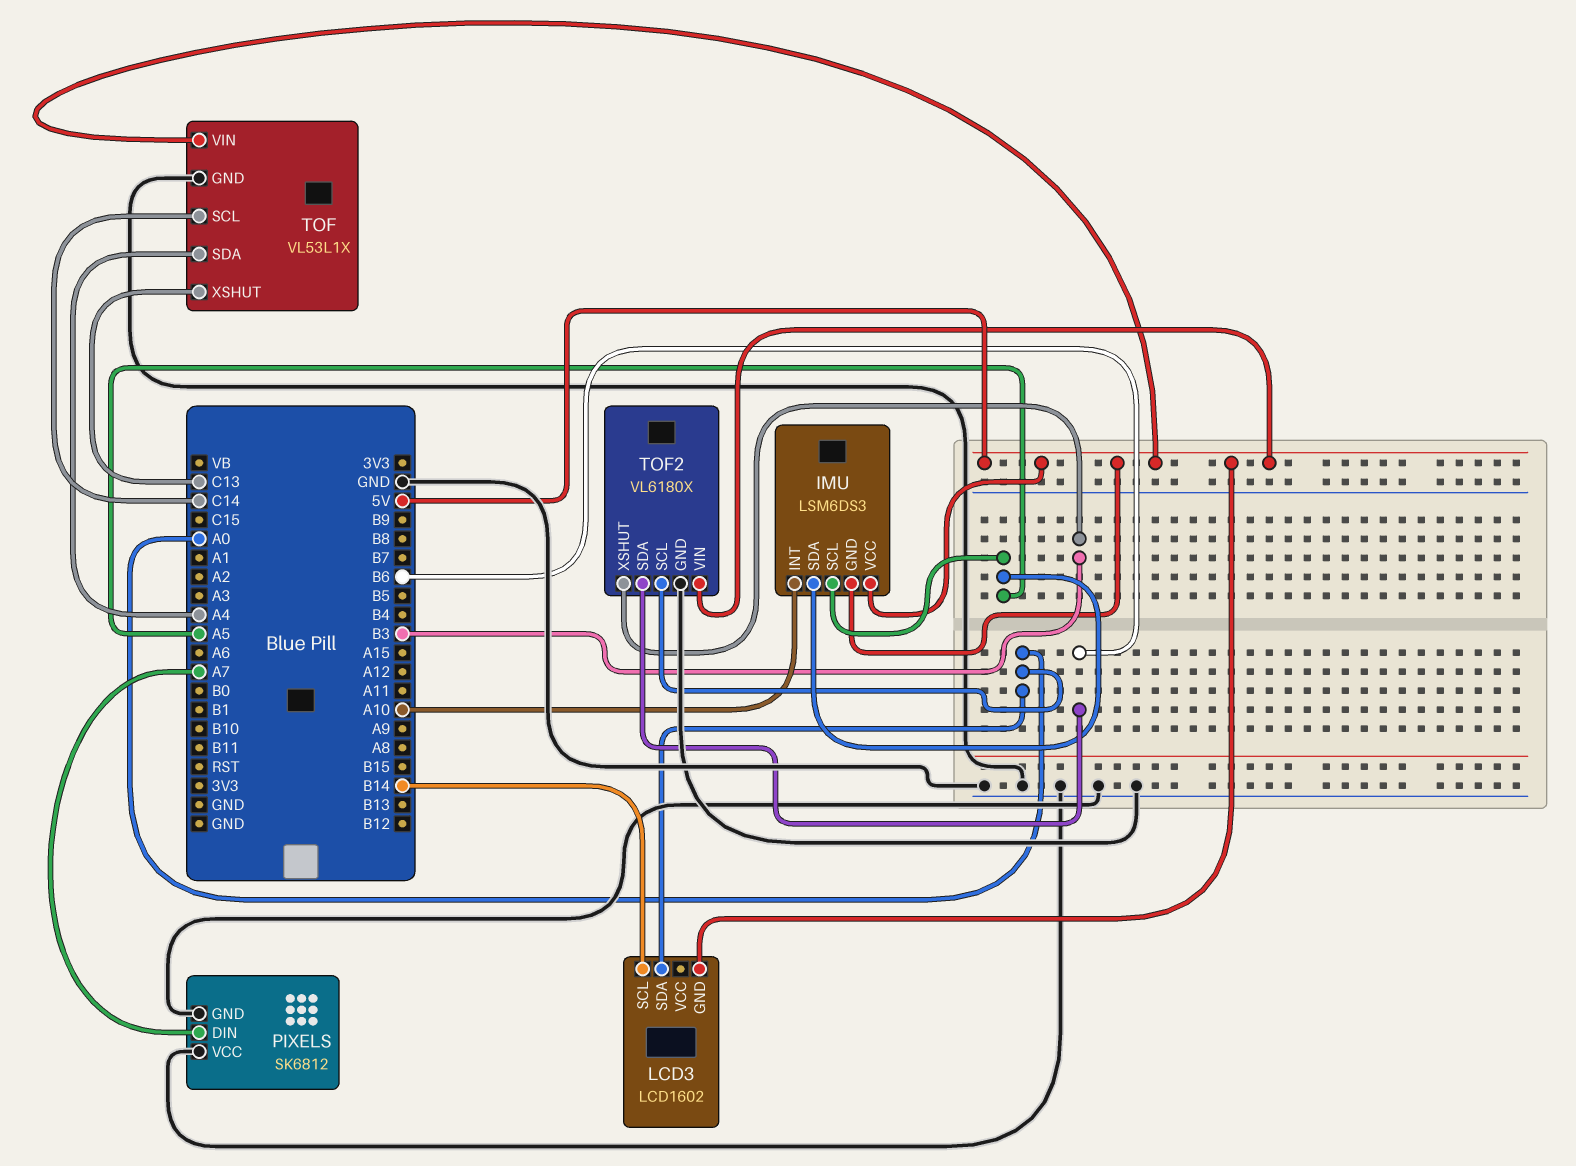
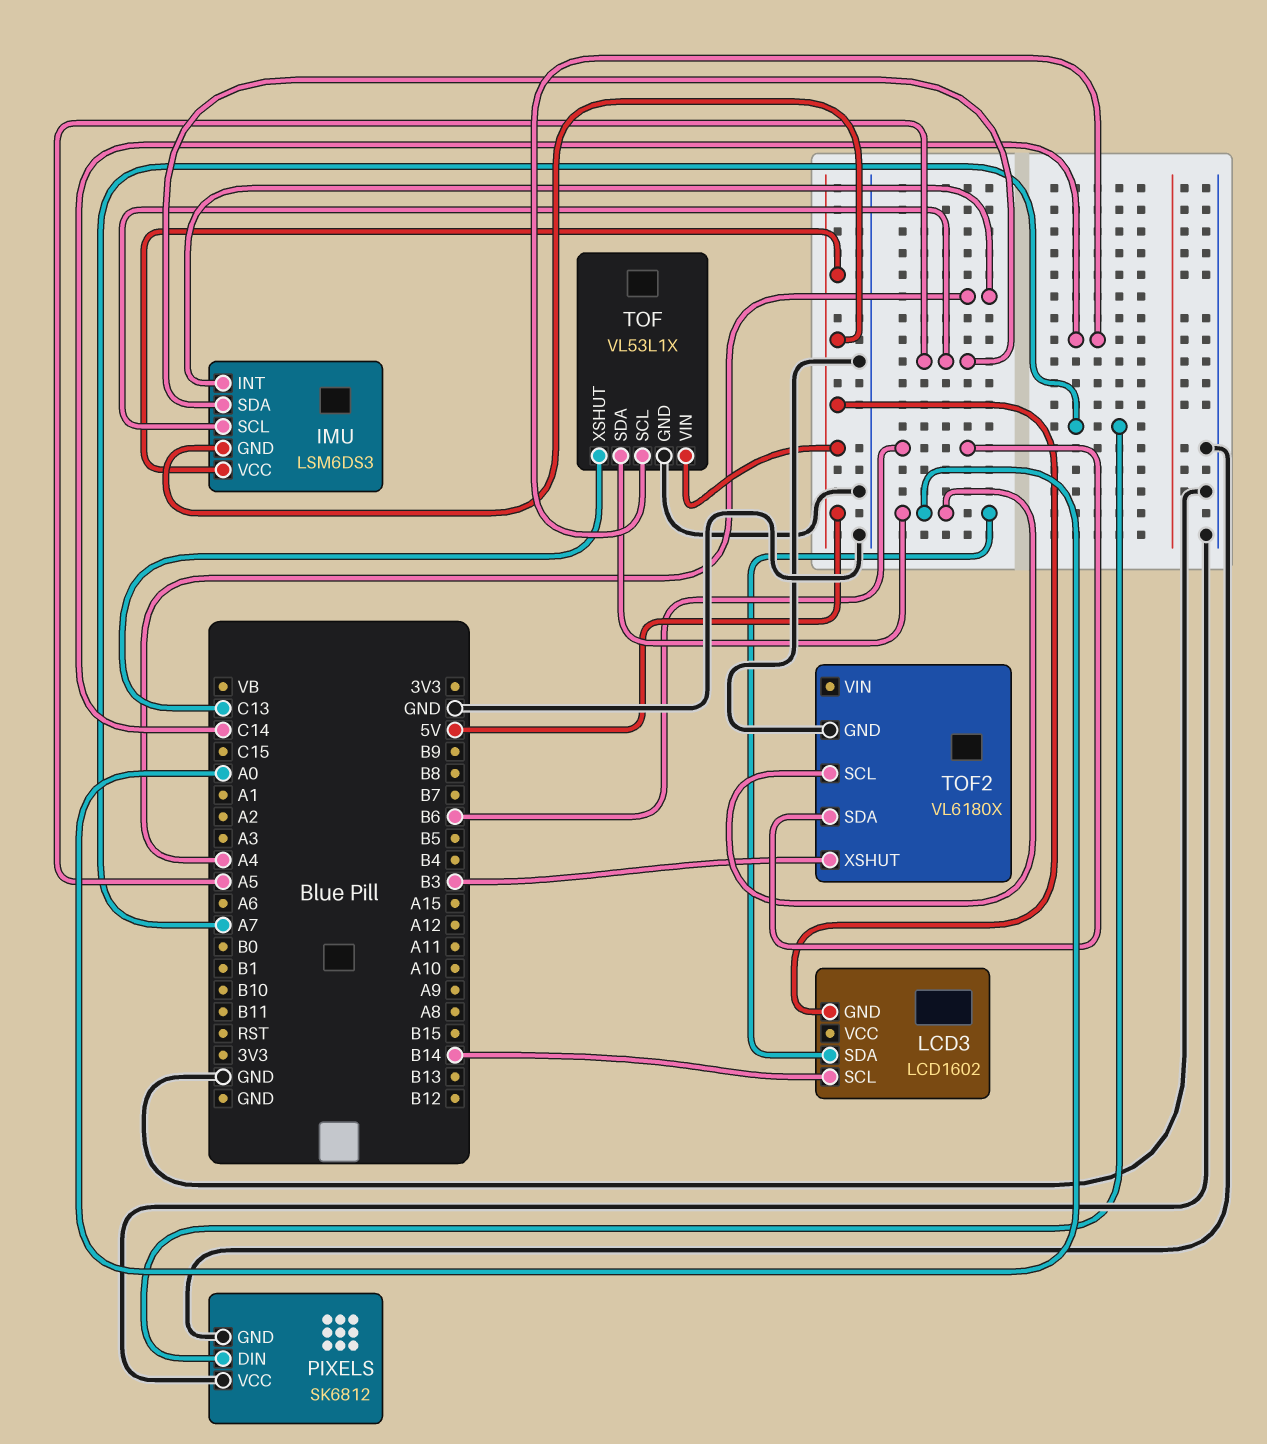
IMU pin INT: A10 -> A4
TOF pin SDA: A4 -> A0
TOF2 pin VIN: 5V -> none

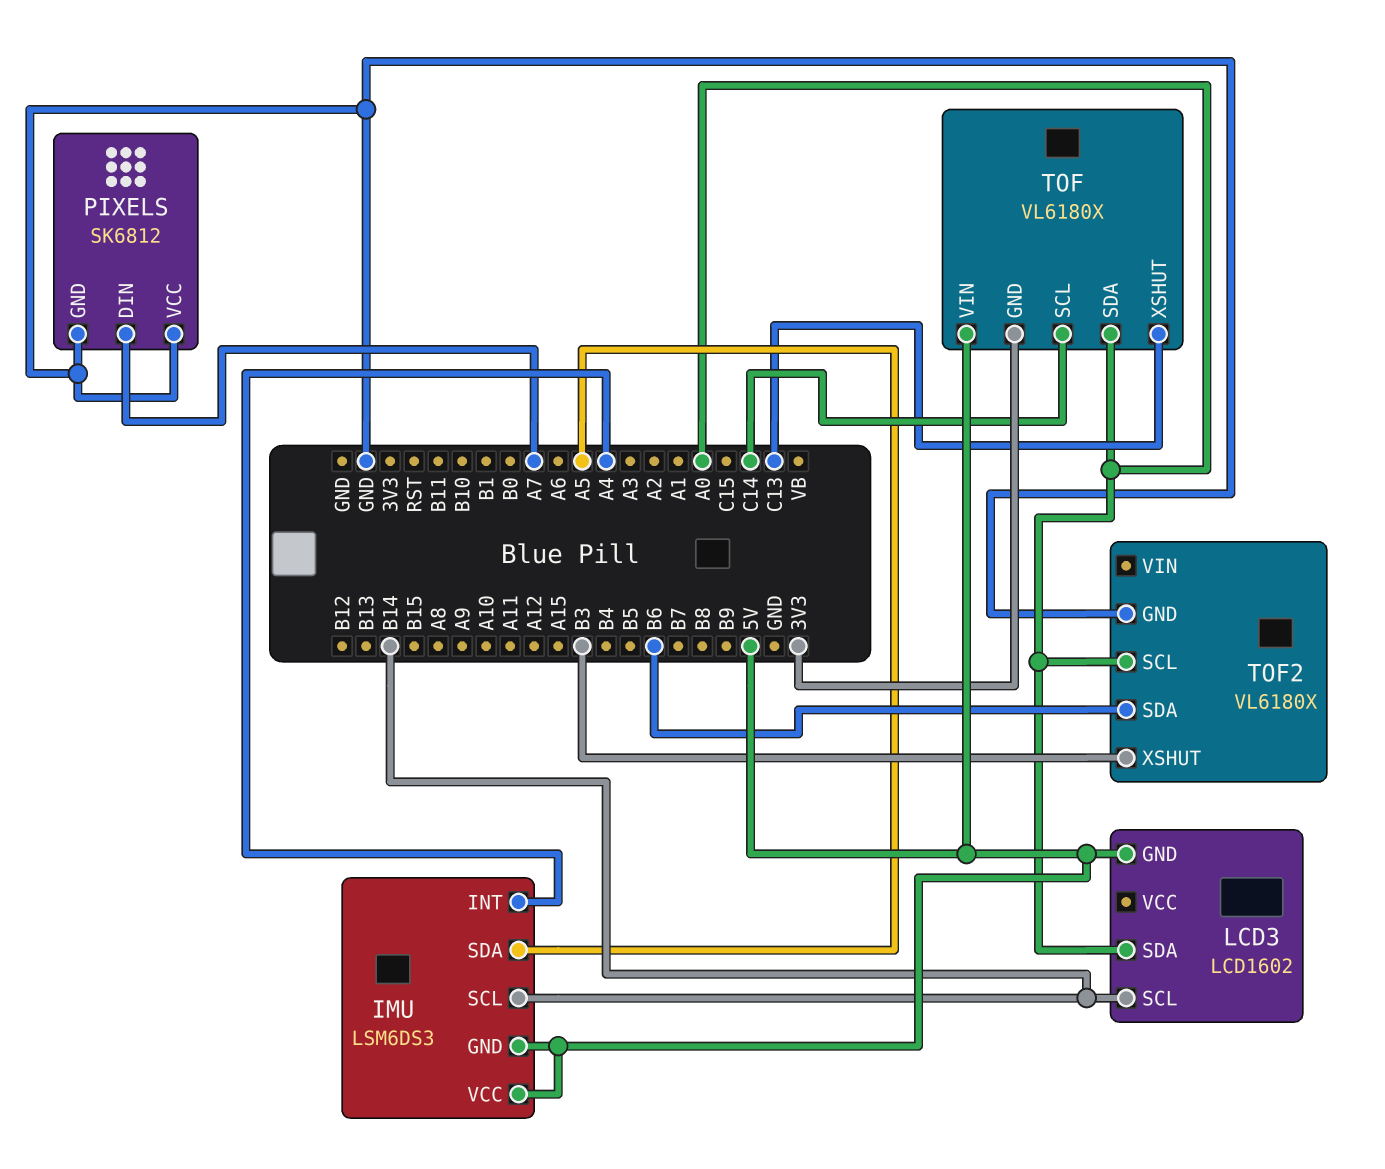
IMU pin SCL: A5 -> B14
TOF: VL53L1X -> VL6180X
TOF pin GND: GND -> 3V3

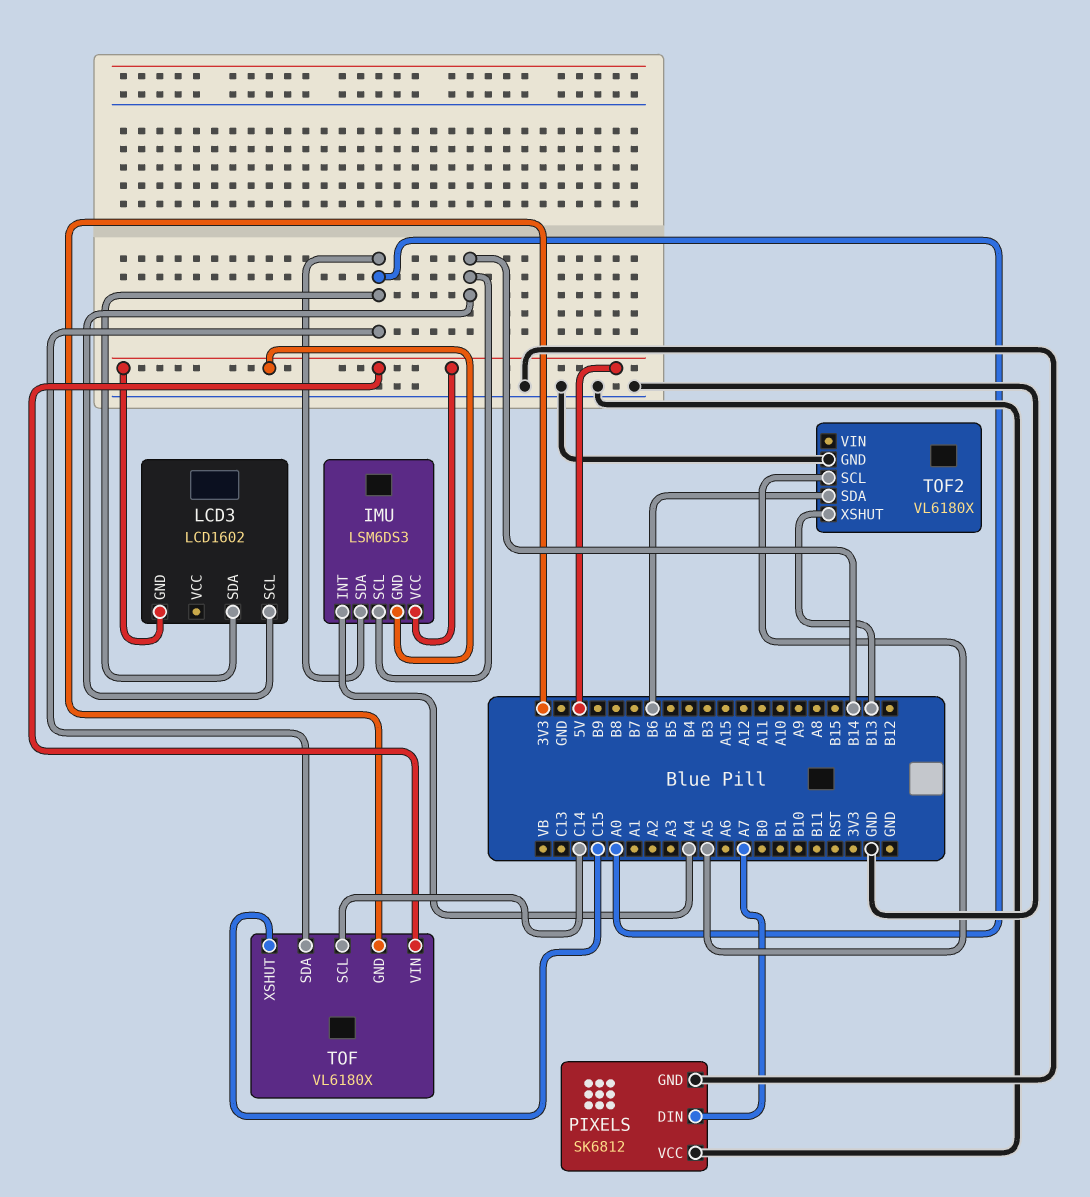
IMU pin SDA: A5 -> A0
TOF pin XSHUT: C13 -> C15
TOF2 pin SCL: A0 -> A5
TOF2 pin XSHUT: B3 -> B13

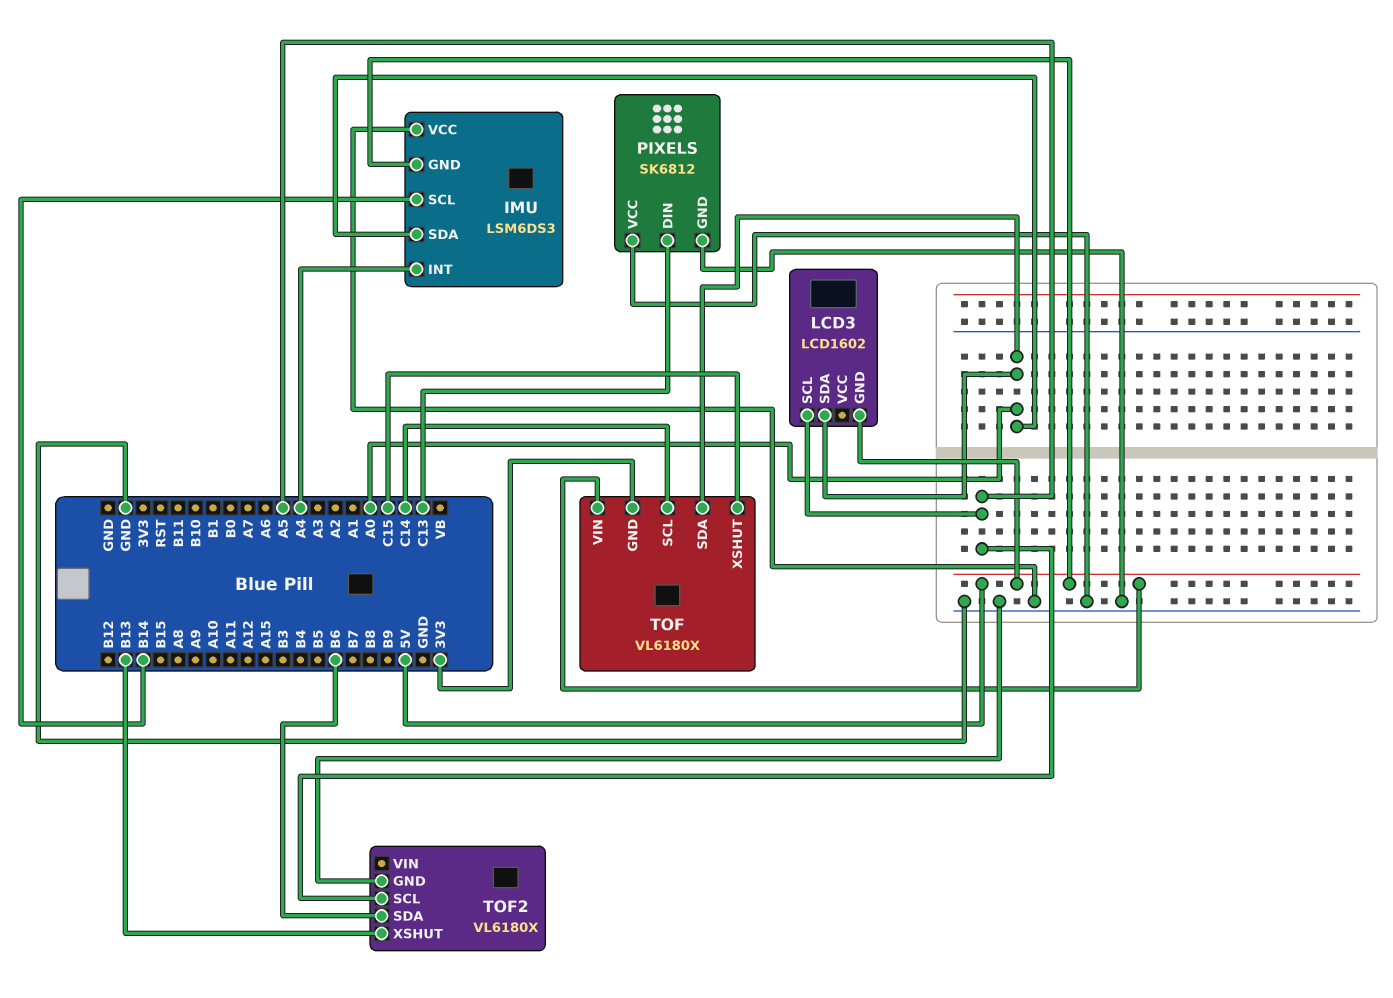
IMU pin VCC: 5V -> GND
LCD3 pin SCL: B14 -> A5
PIXELS pin DIN: A7 -> C13

